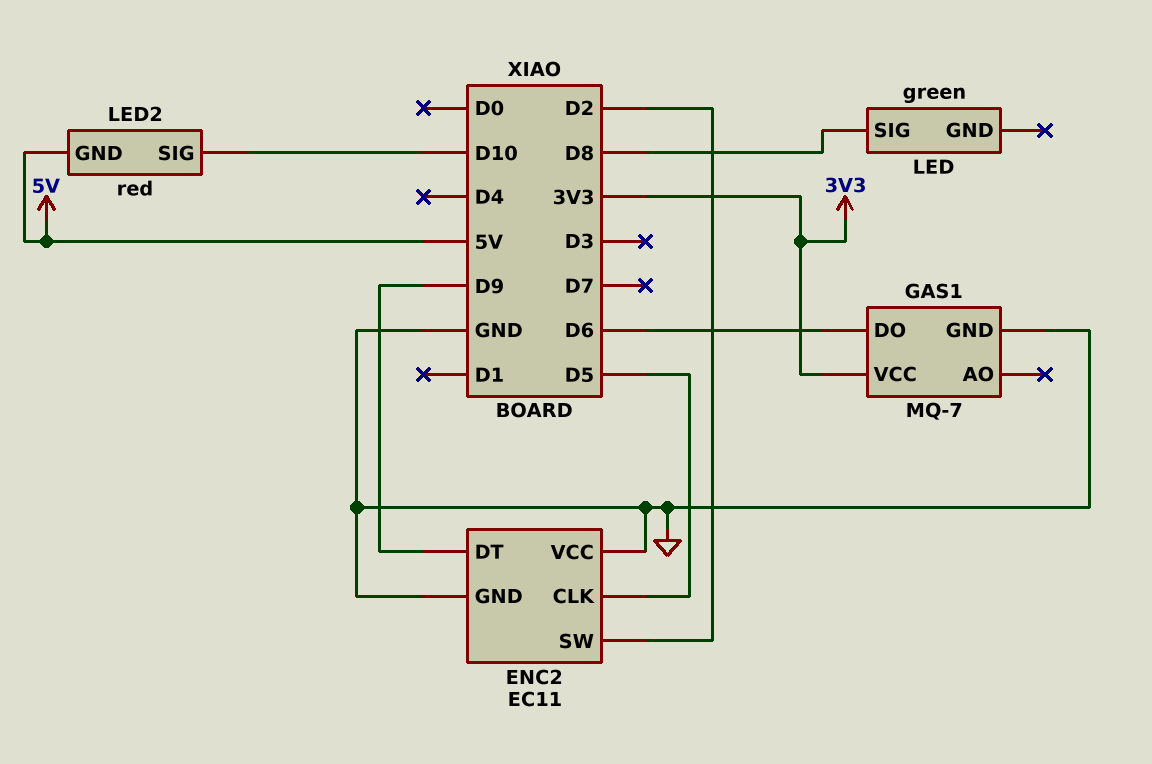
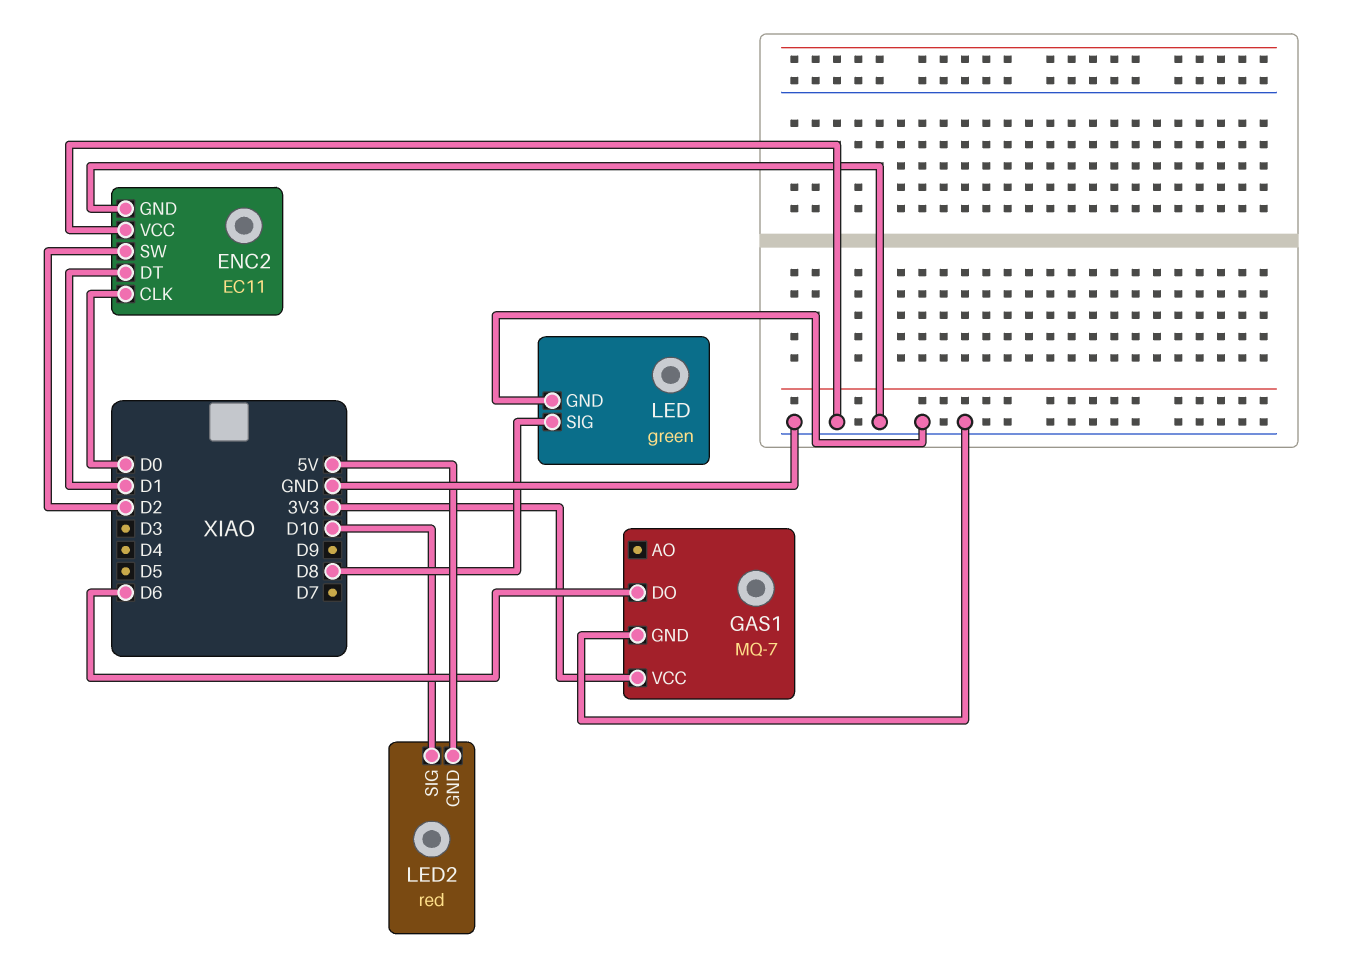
ENC2 pin CLK: D5 -> D0
ENC2 pin DT: D9 -> D1
LED pin GND: none -> GND

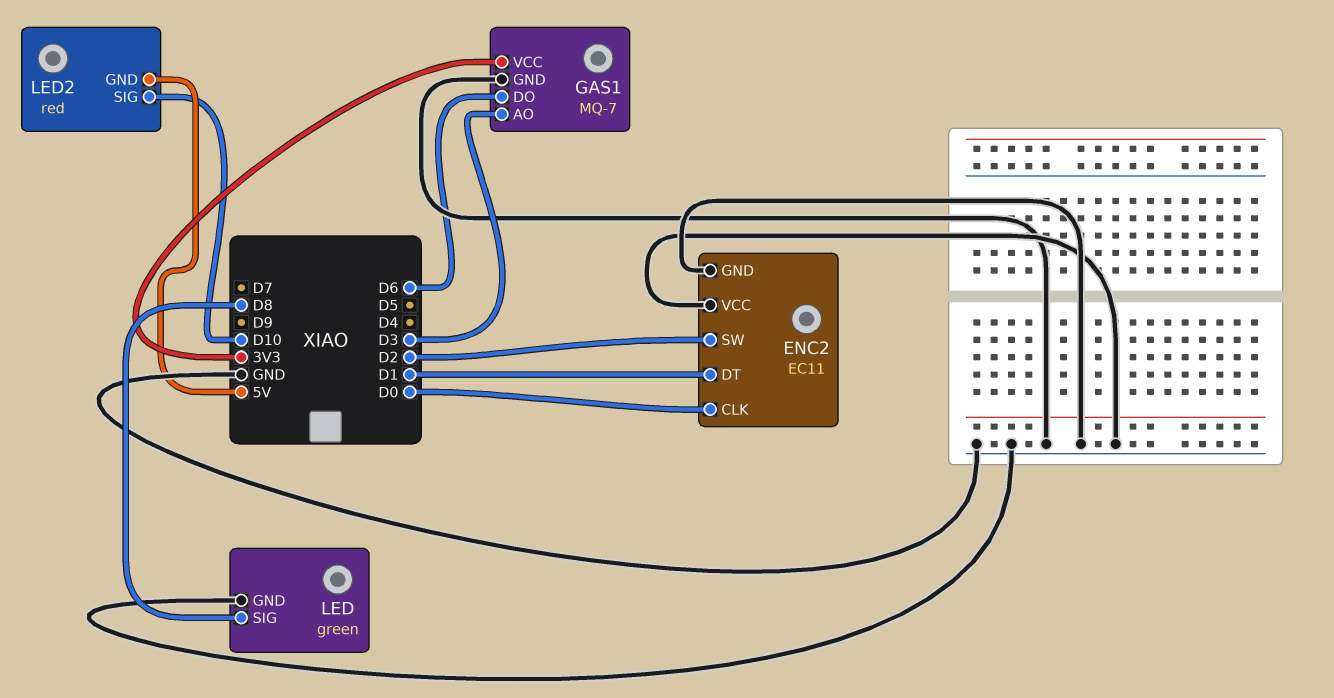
GAS1 pin AO: none -> D3

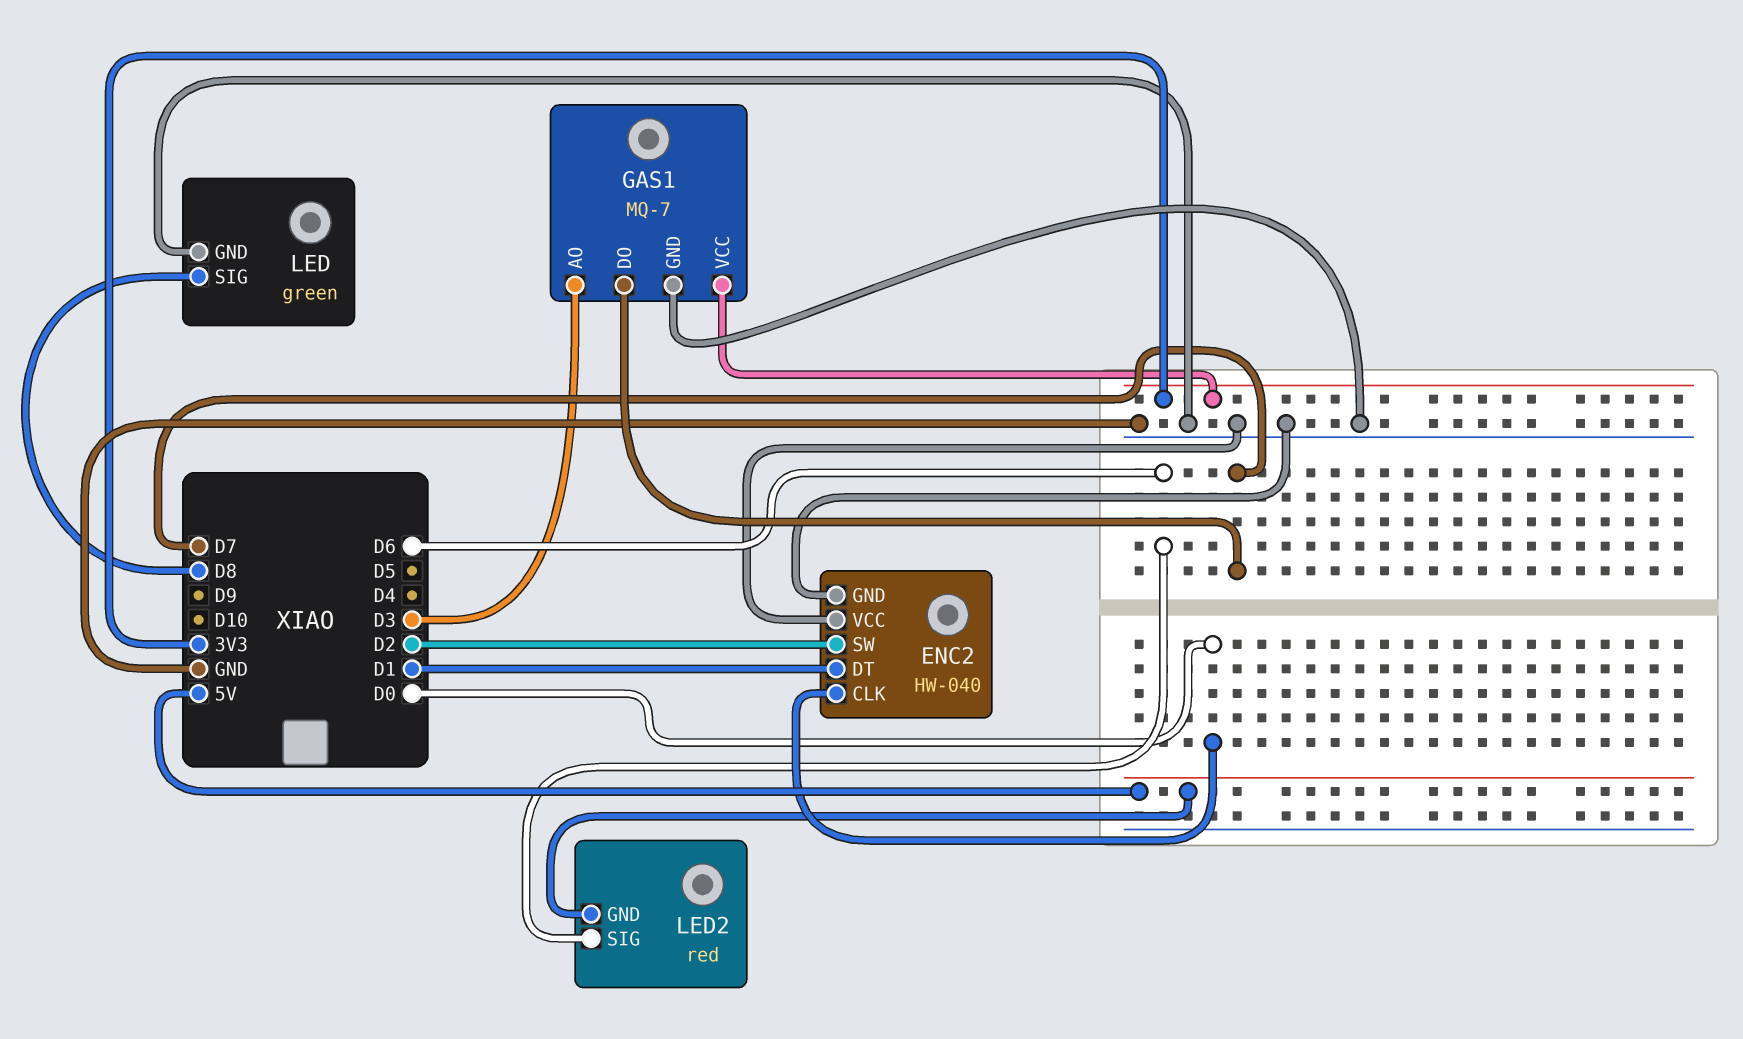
ENC2: EC11 -> HW-040
GAS1 pin DO: D6 -> D7
LED2 pin SIG: D10 -> D6

